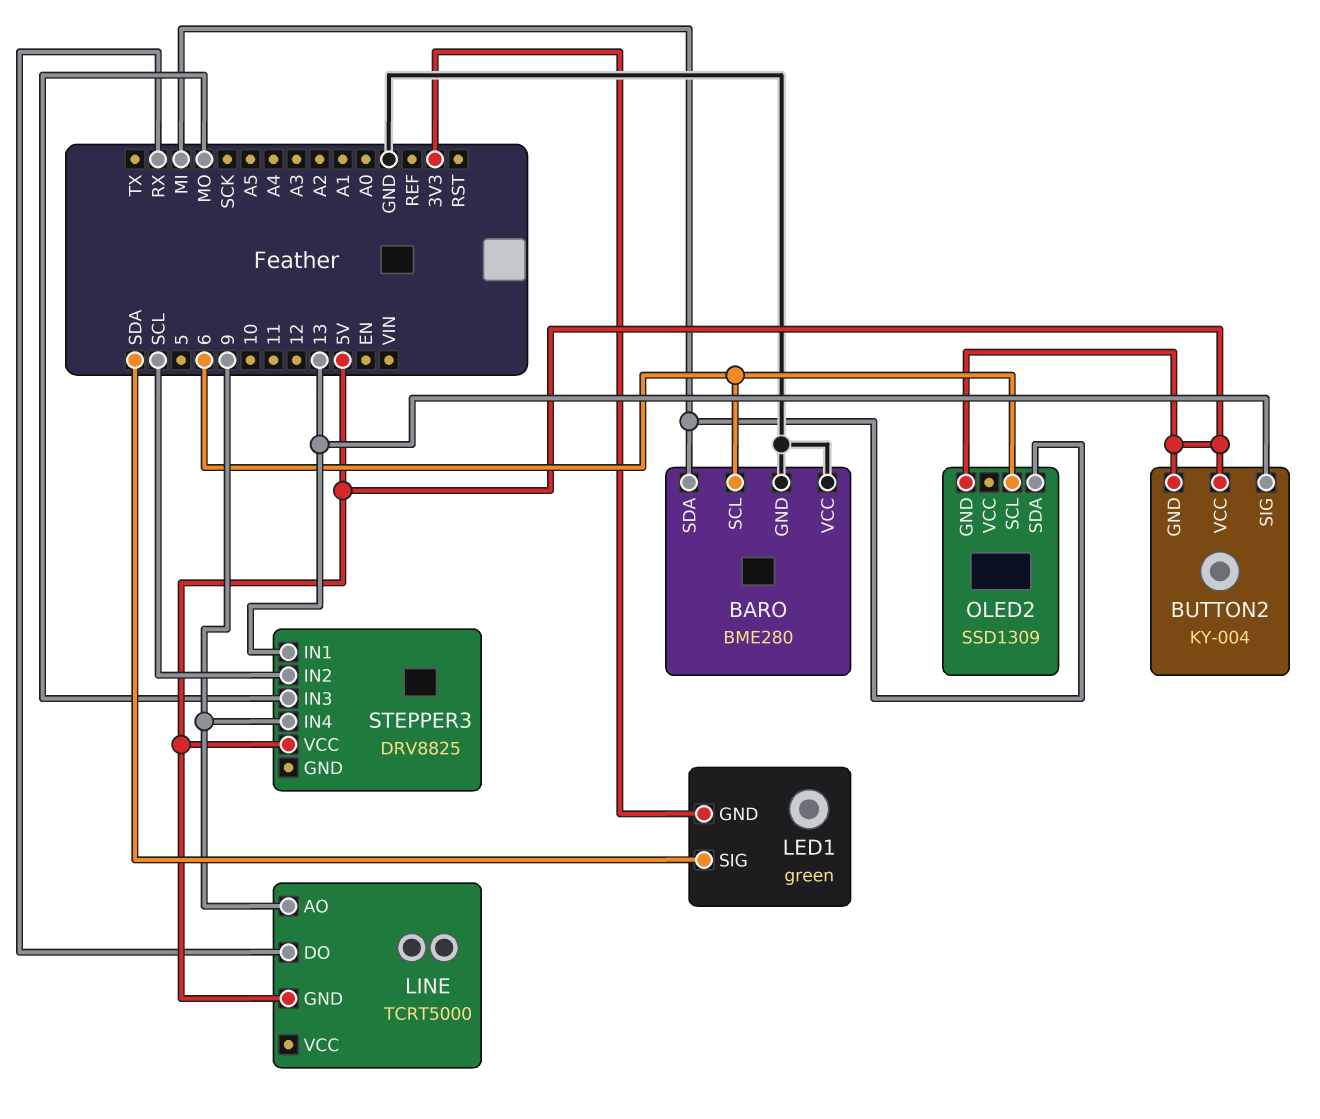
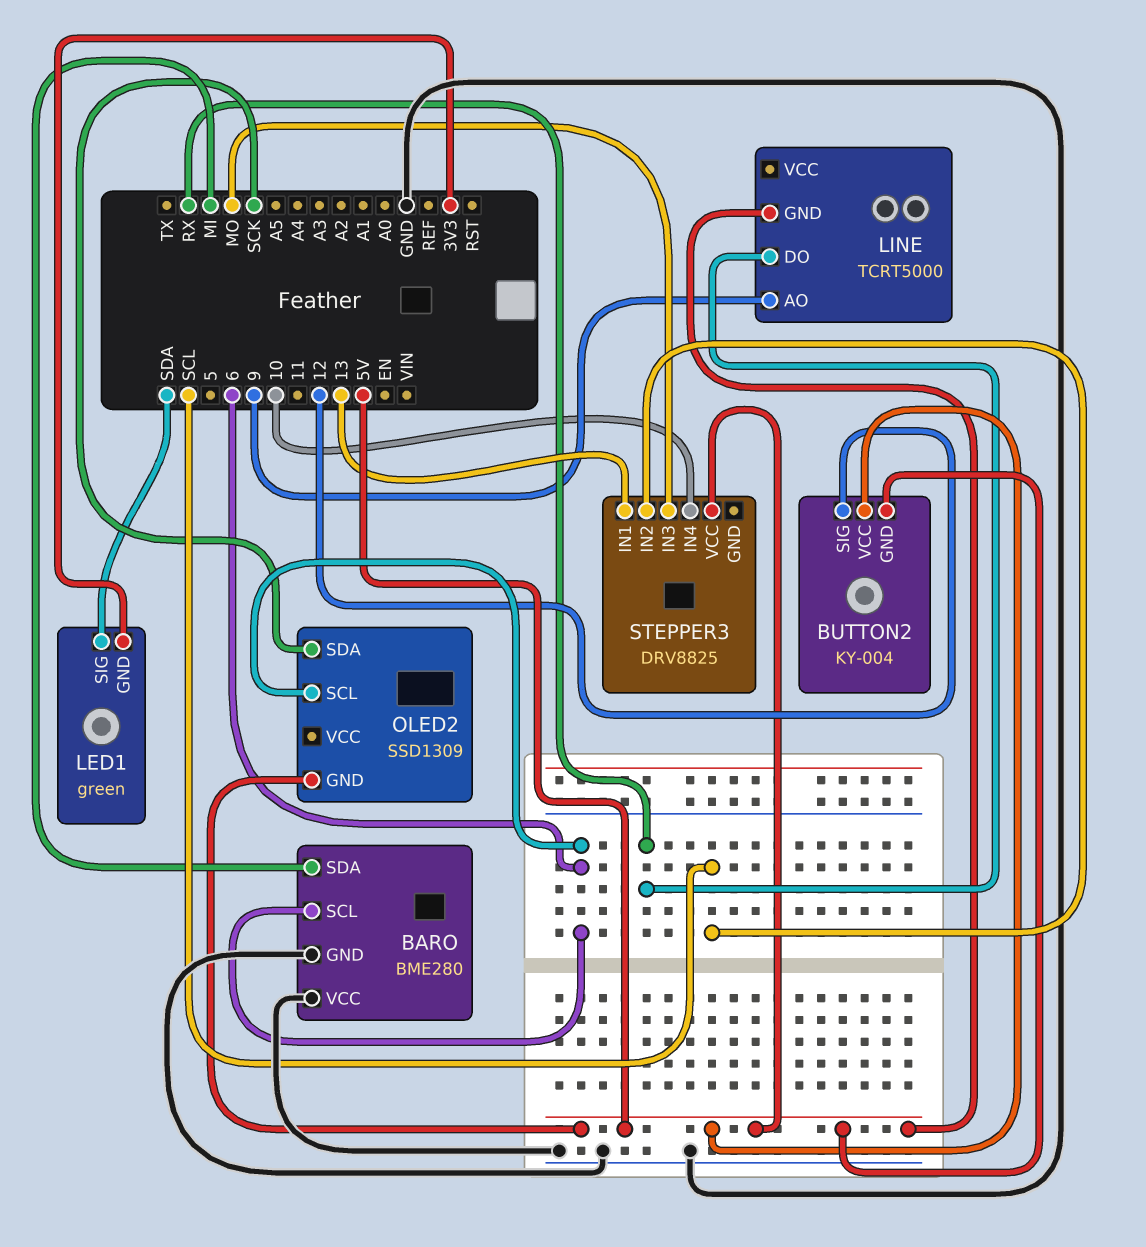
BUTTON2 pin SIG: 13 -> 12
OLED2 pin SDA: MI -> SCK
STEPPER3 pin IN4: 9 -> 10

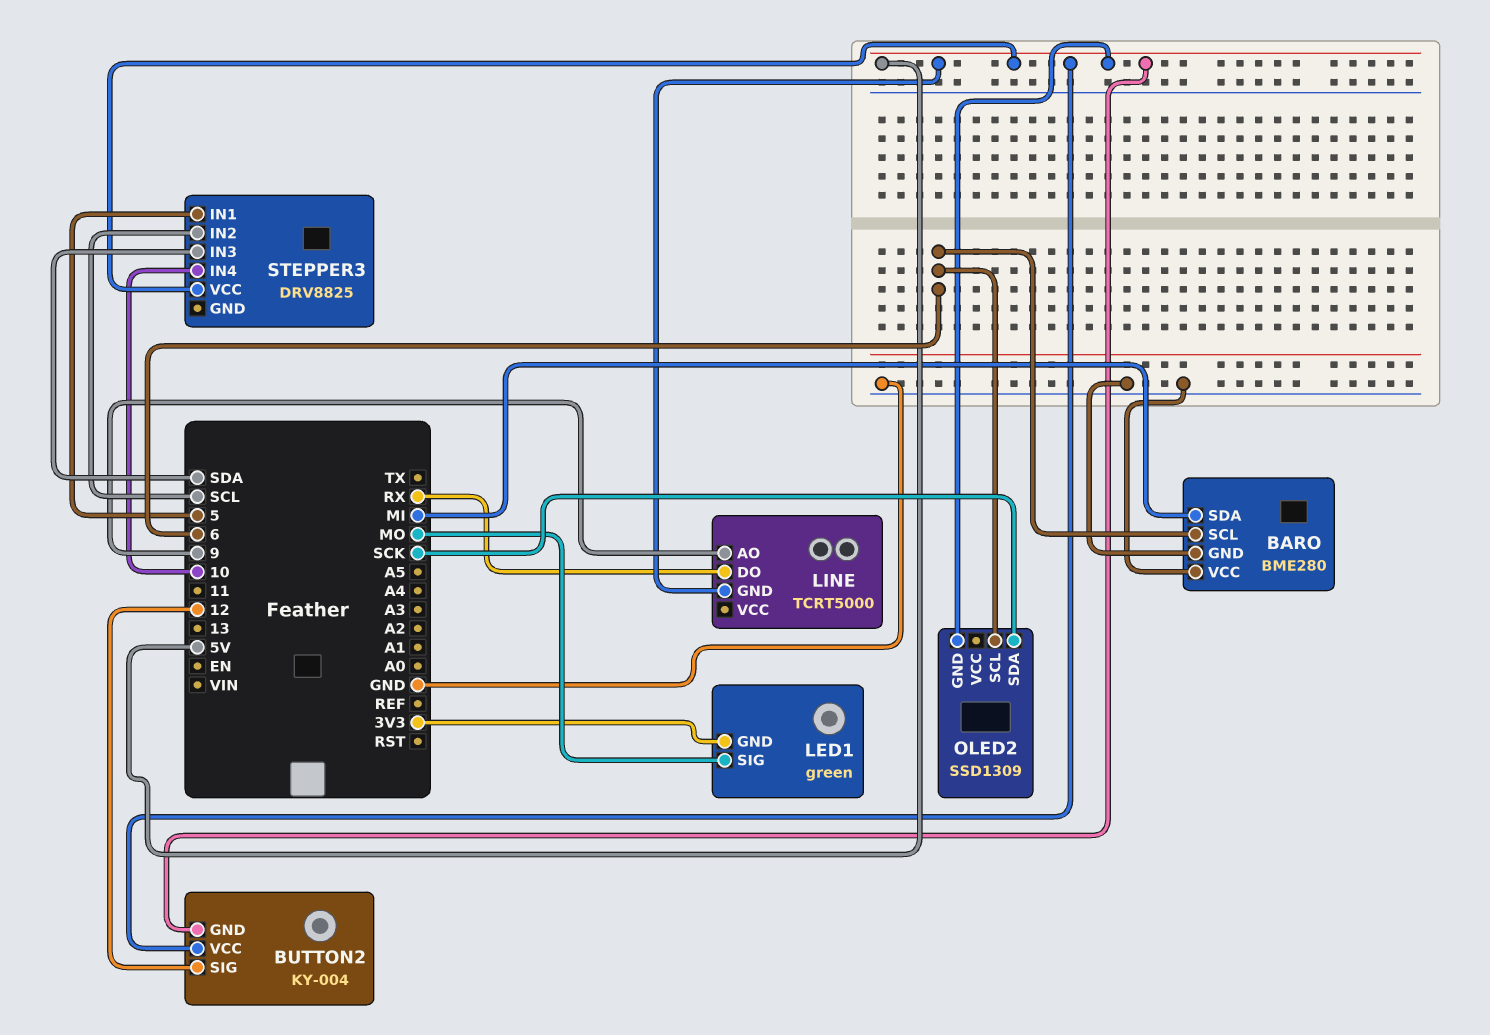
LED1 pin SIG: SDA -> MO
STEPPER3 pin IN1: 13 -> 5
STEPPER3 pin IN3: MO -> SDA

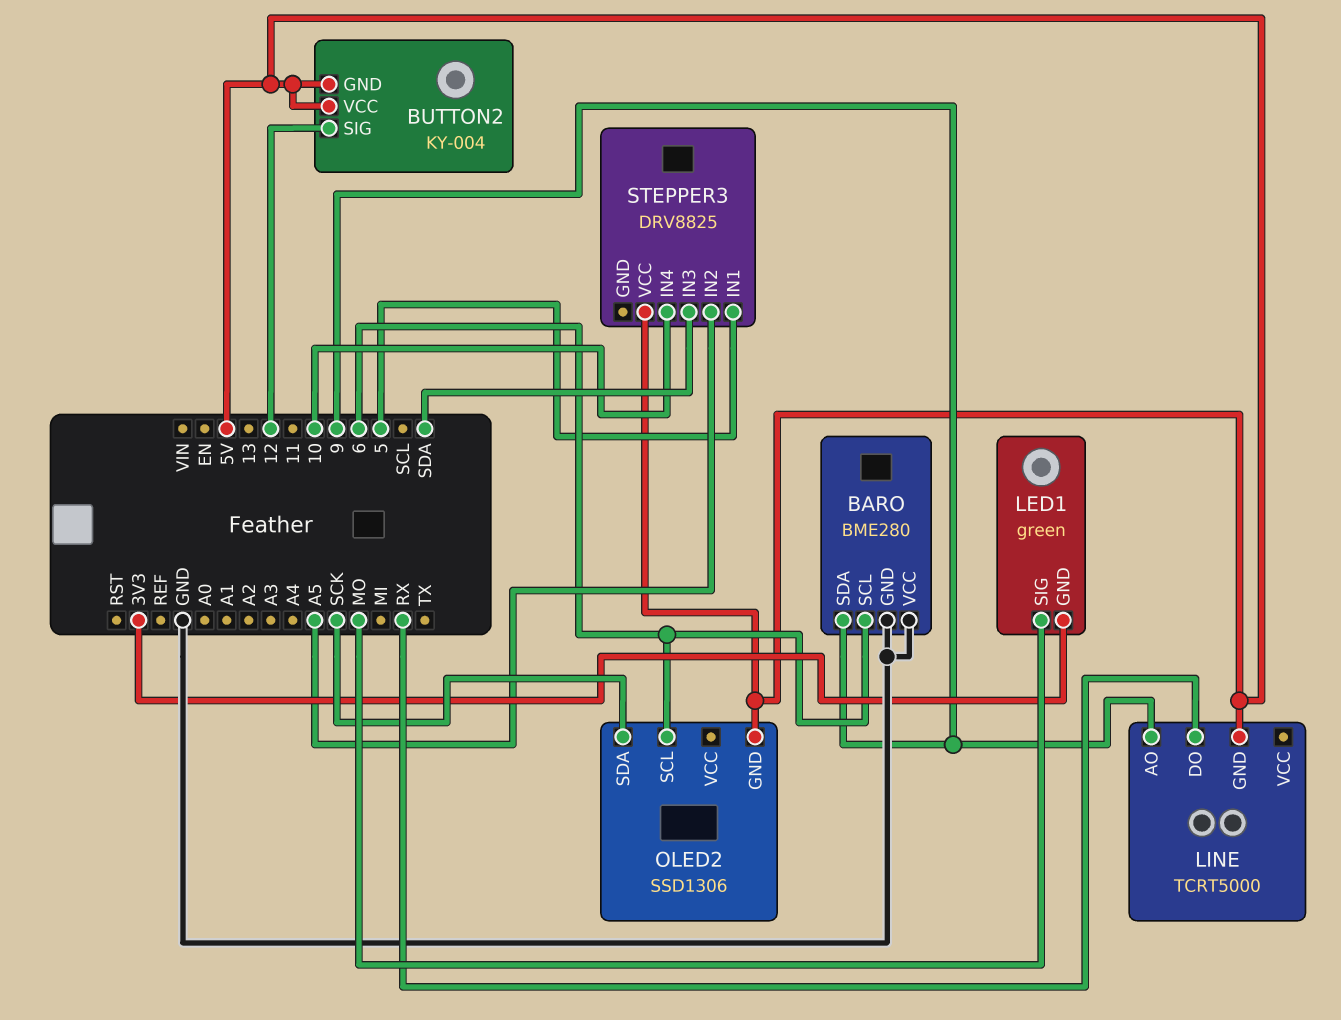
BARO pin SDA: MI -> 9
OLED2: SSD1309 -> SSD1306
STEPPER3 pin IN2: SCL -> A5

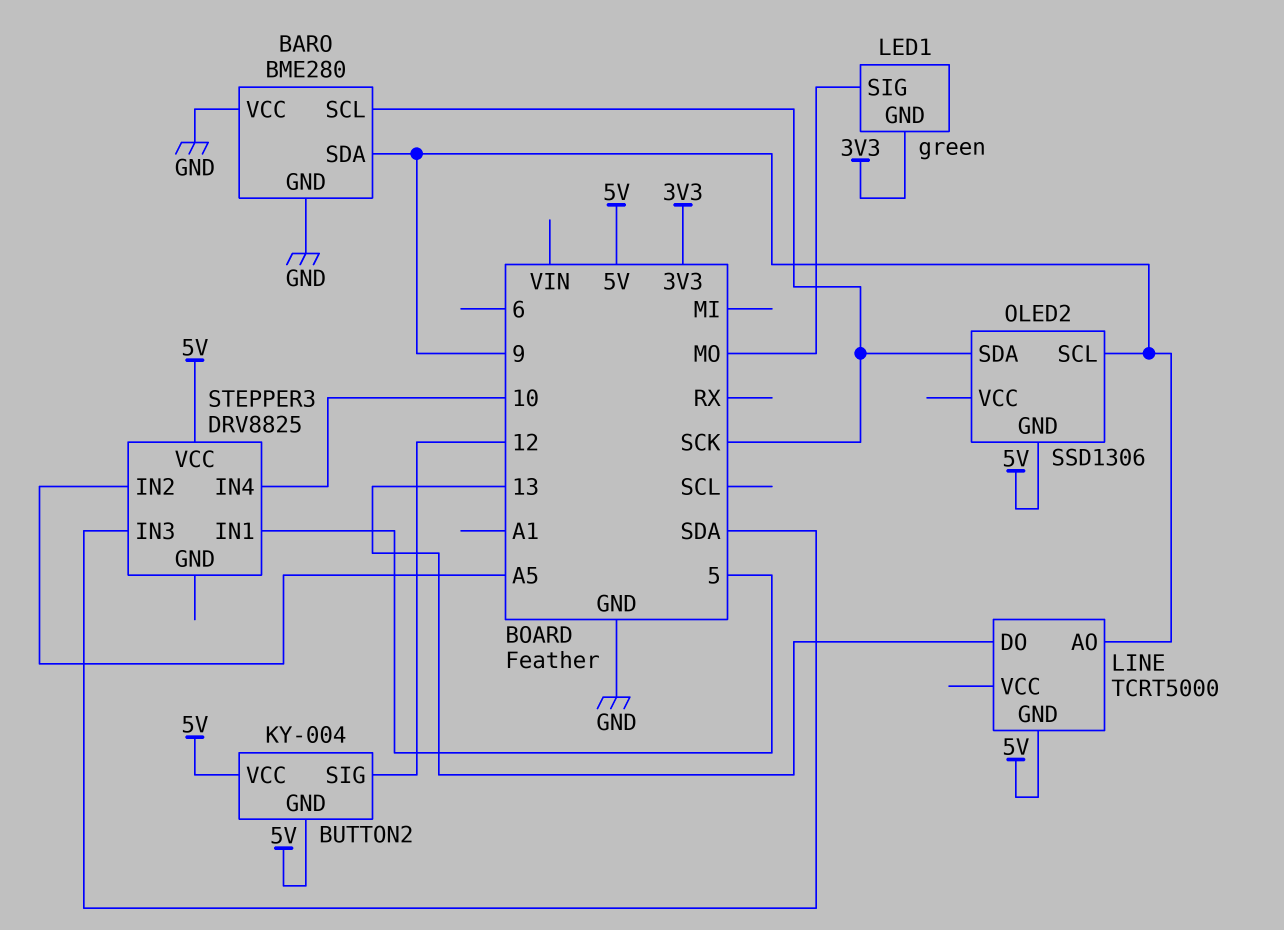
BARO pin SCL: 6 -> SCK
LINE pin DO: RX -> 13
OLED2 pin SCL: 6 -> 9

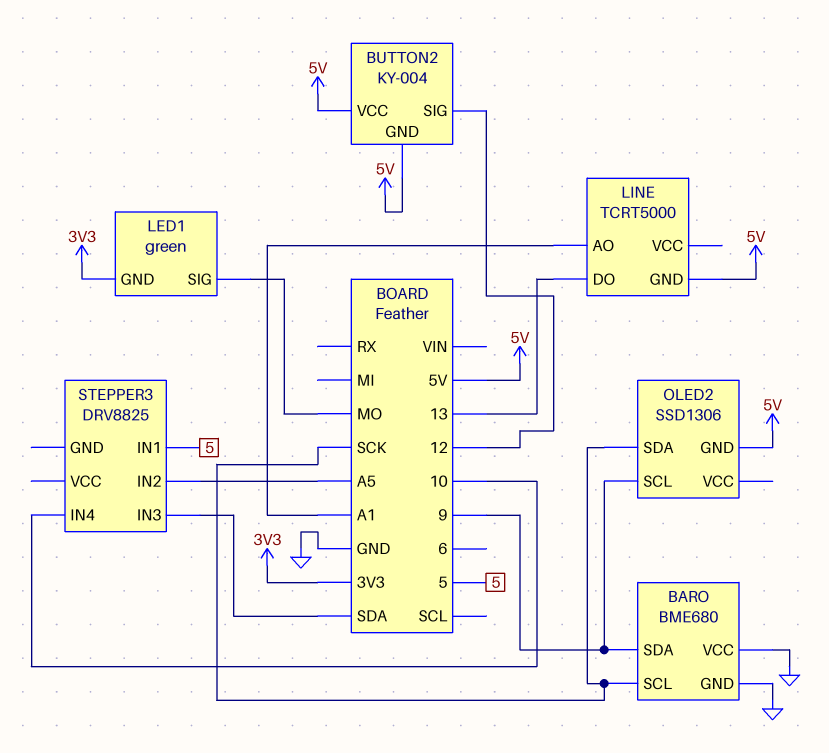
BARO: BME280 -> BME680
LINE pin AO: 9 -> A1
STEPPER3 pin VCC: 5V -> none

